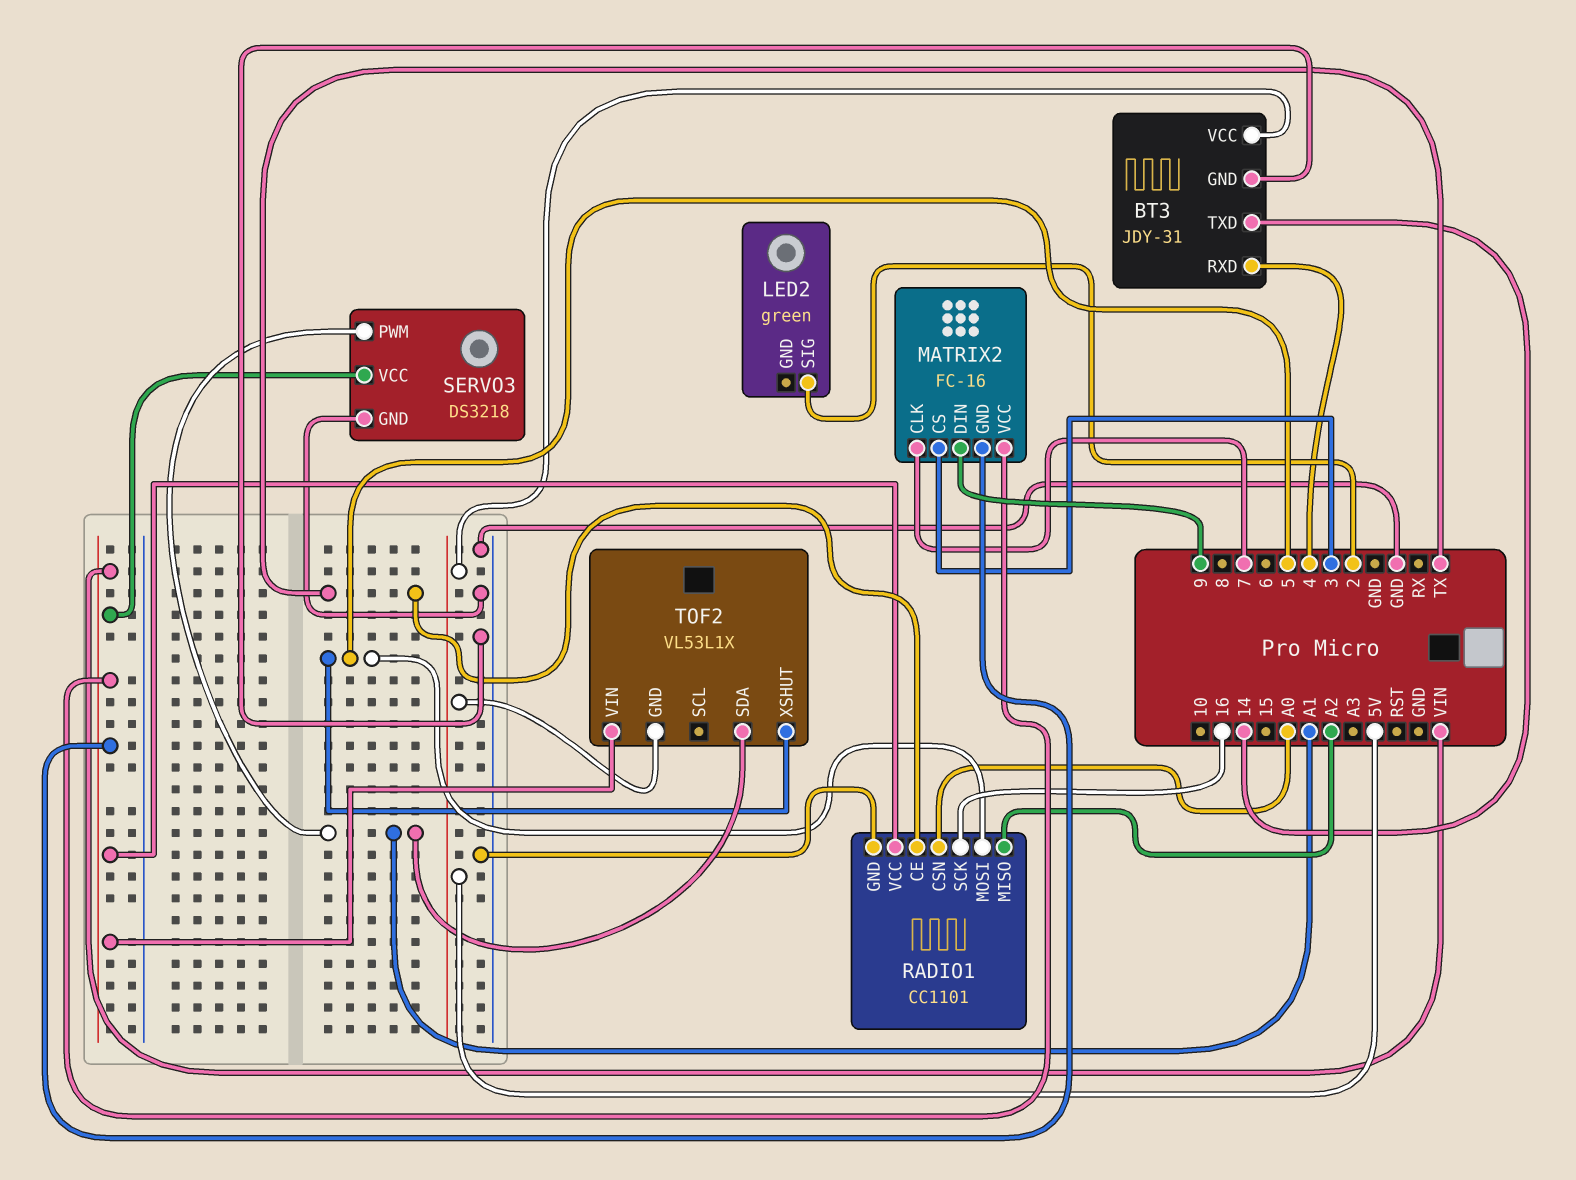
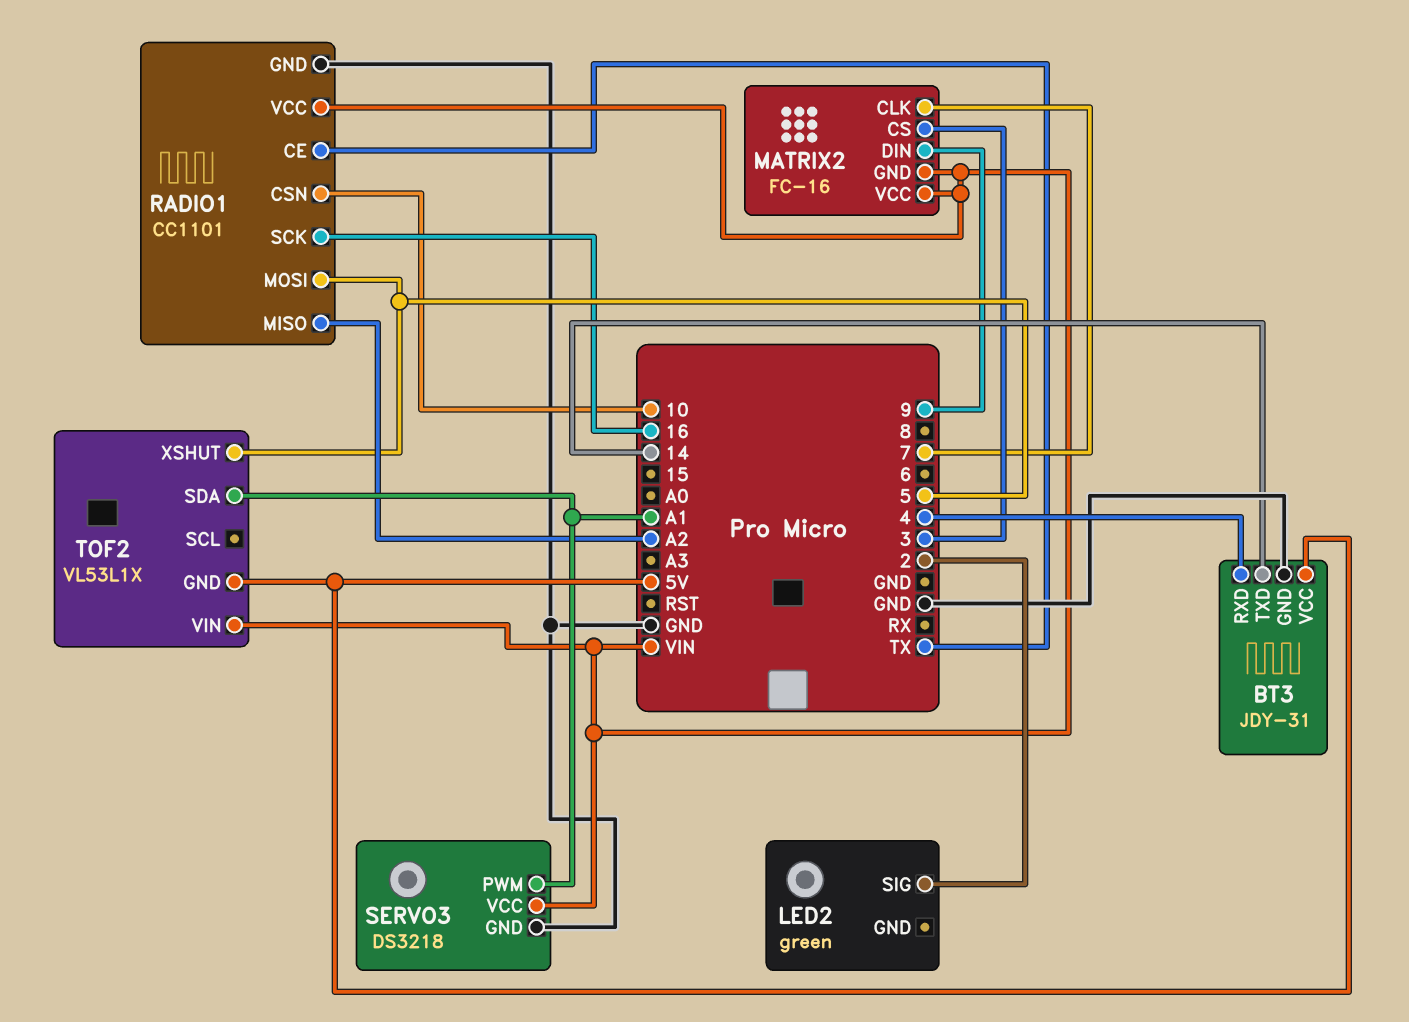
RADIO1 pin CSN: A0 -> 10

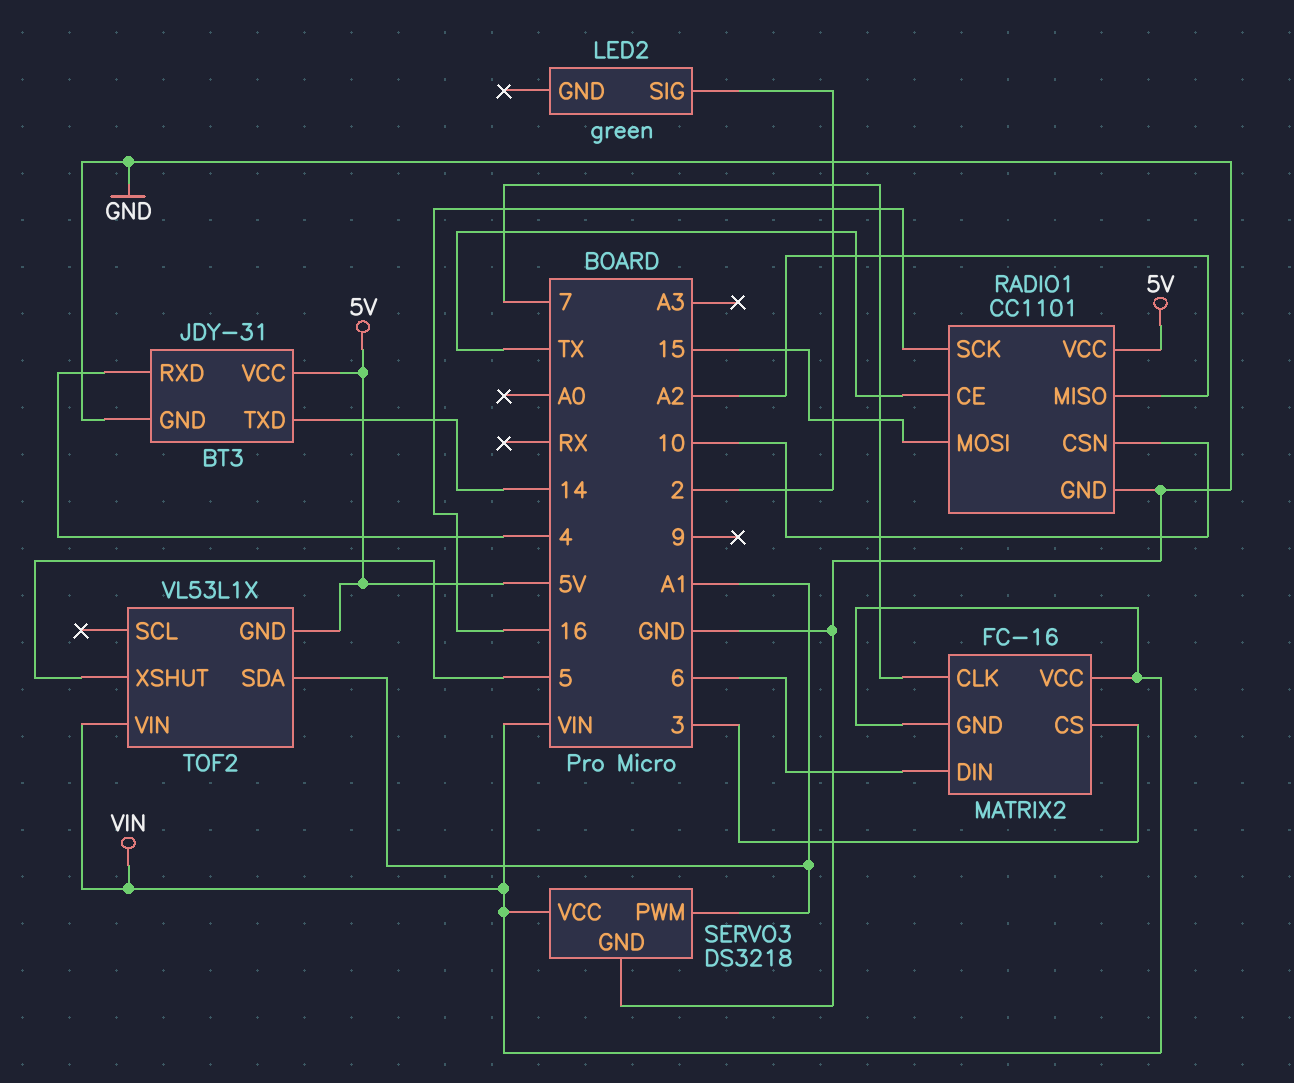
MATRIX2 pin DIN: 9 -> 6
RADIO1 pin MOSI: 5 -> 15
RADIO1 pin VCC: VIN -> 5V

